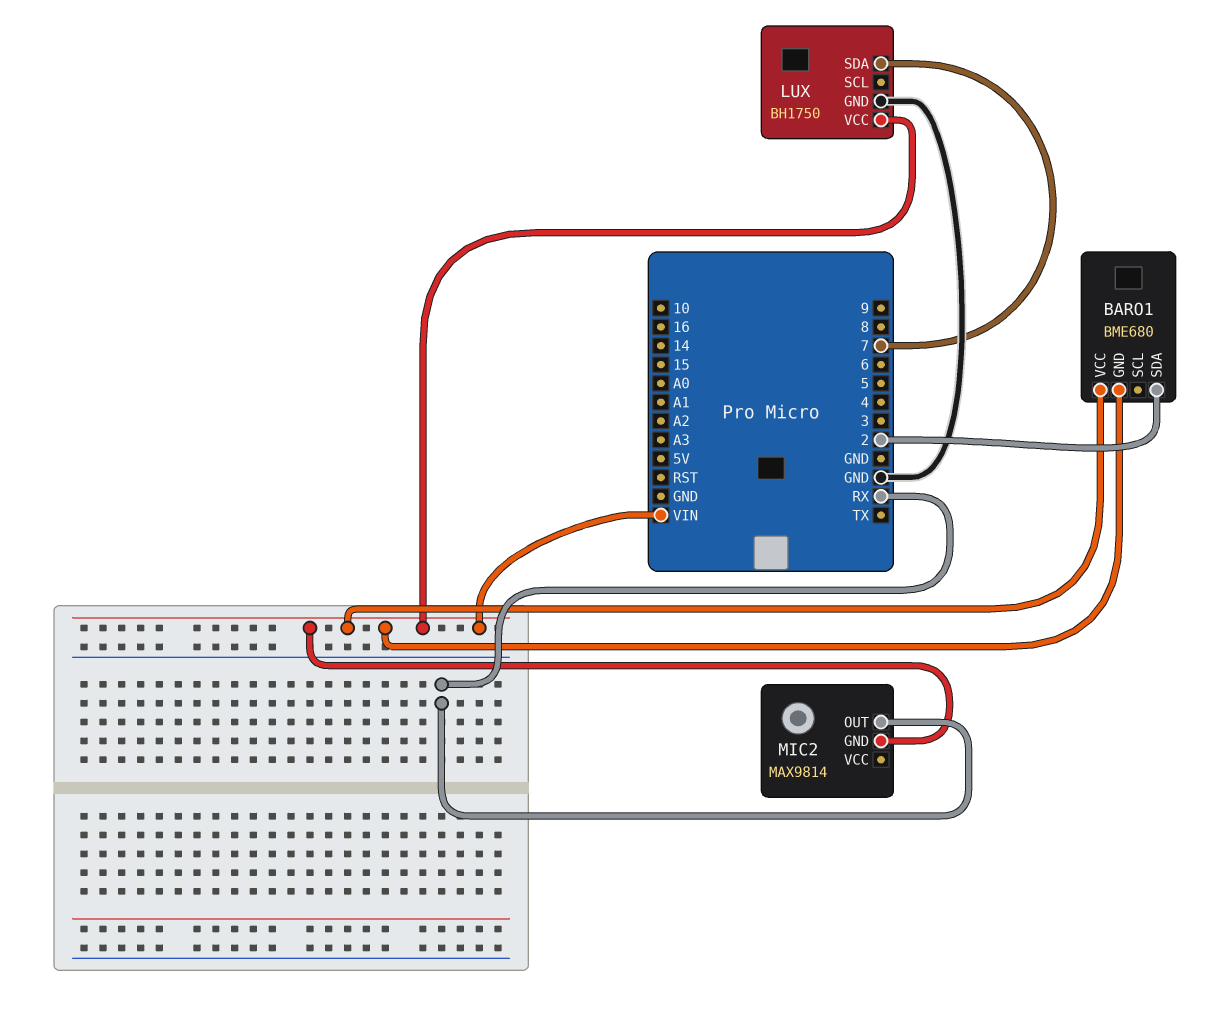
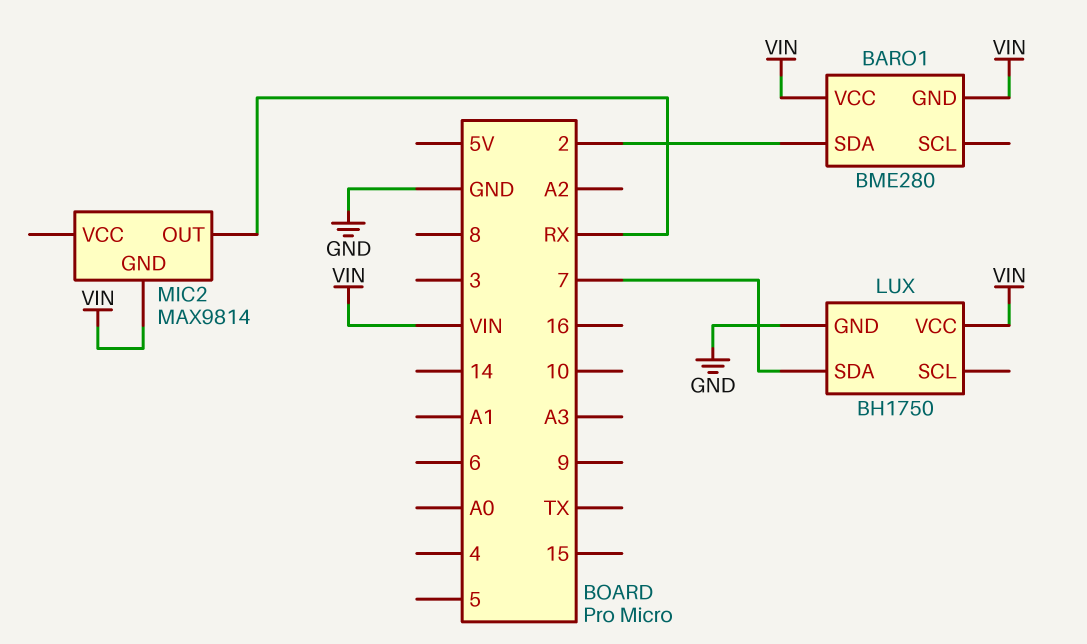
BARO1: BME680 -> BME280

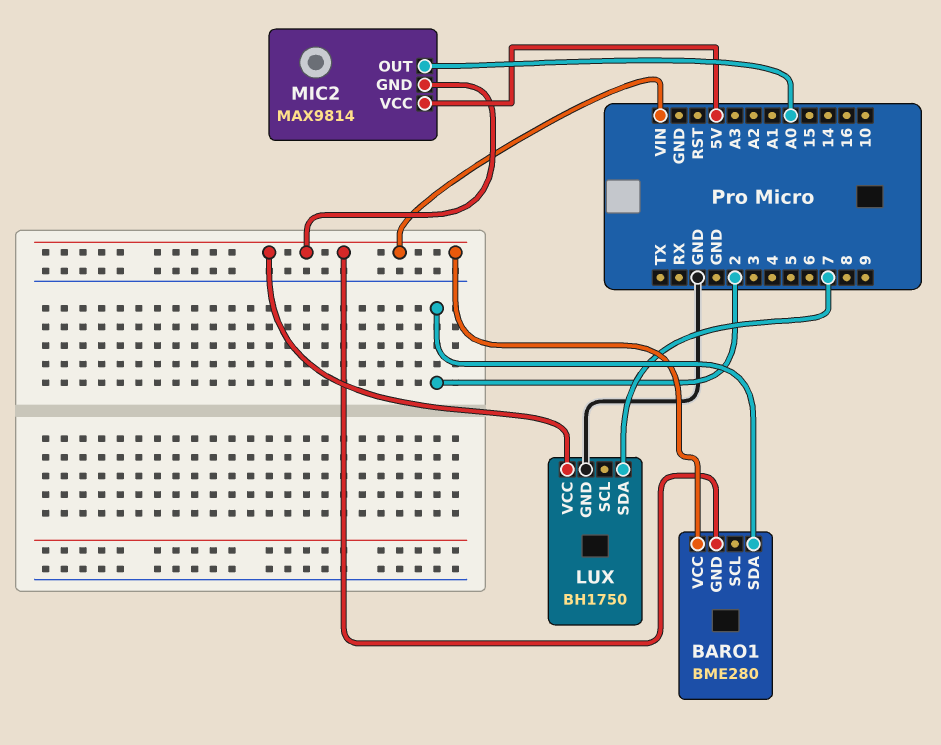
MIC2 pin OUT: RX -> A0
MIC2 pin VCC: none -> 5V

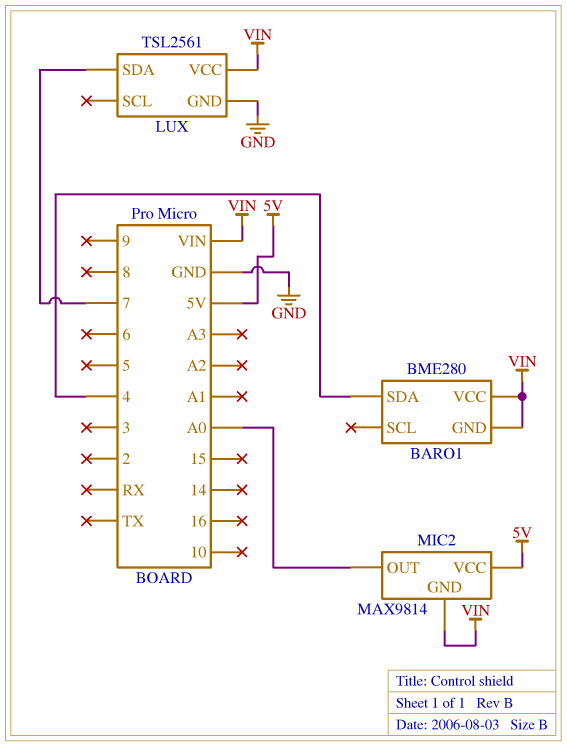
BARO1 pin SDA: 2 -> 4
LUX: BH1750 -> TSL2561

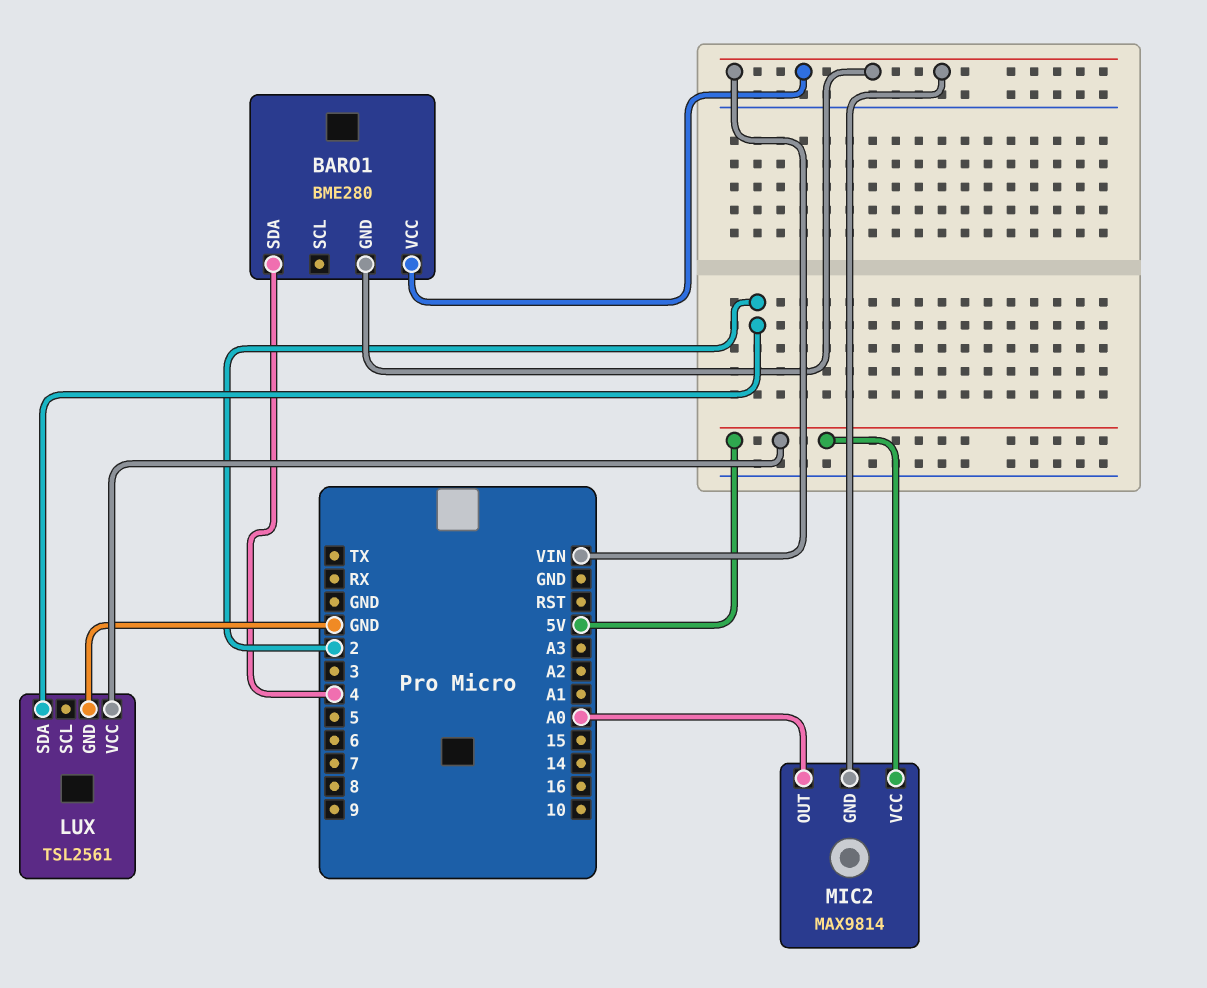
LUX pin SDA: 7 -> 2
LUX pin VCC: VIN -> 5V

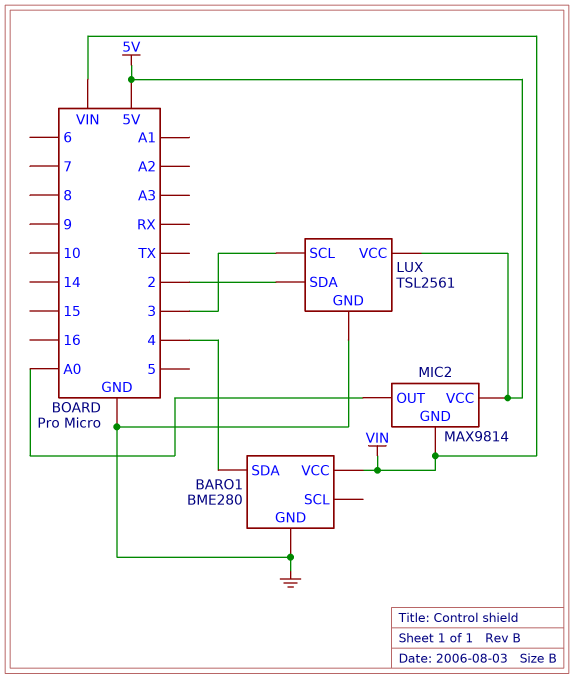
BARO1 pin GND: VIN -> GND
LUX pin SCL: none -> 3

